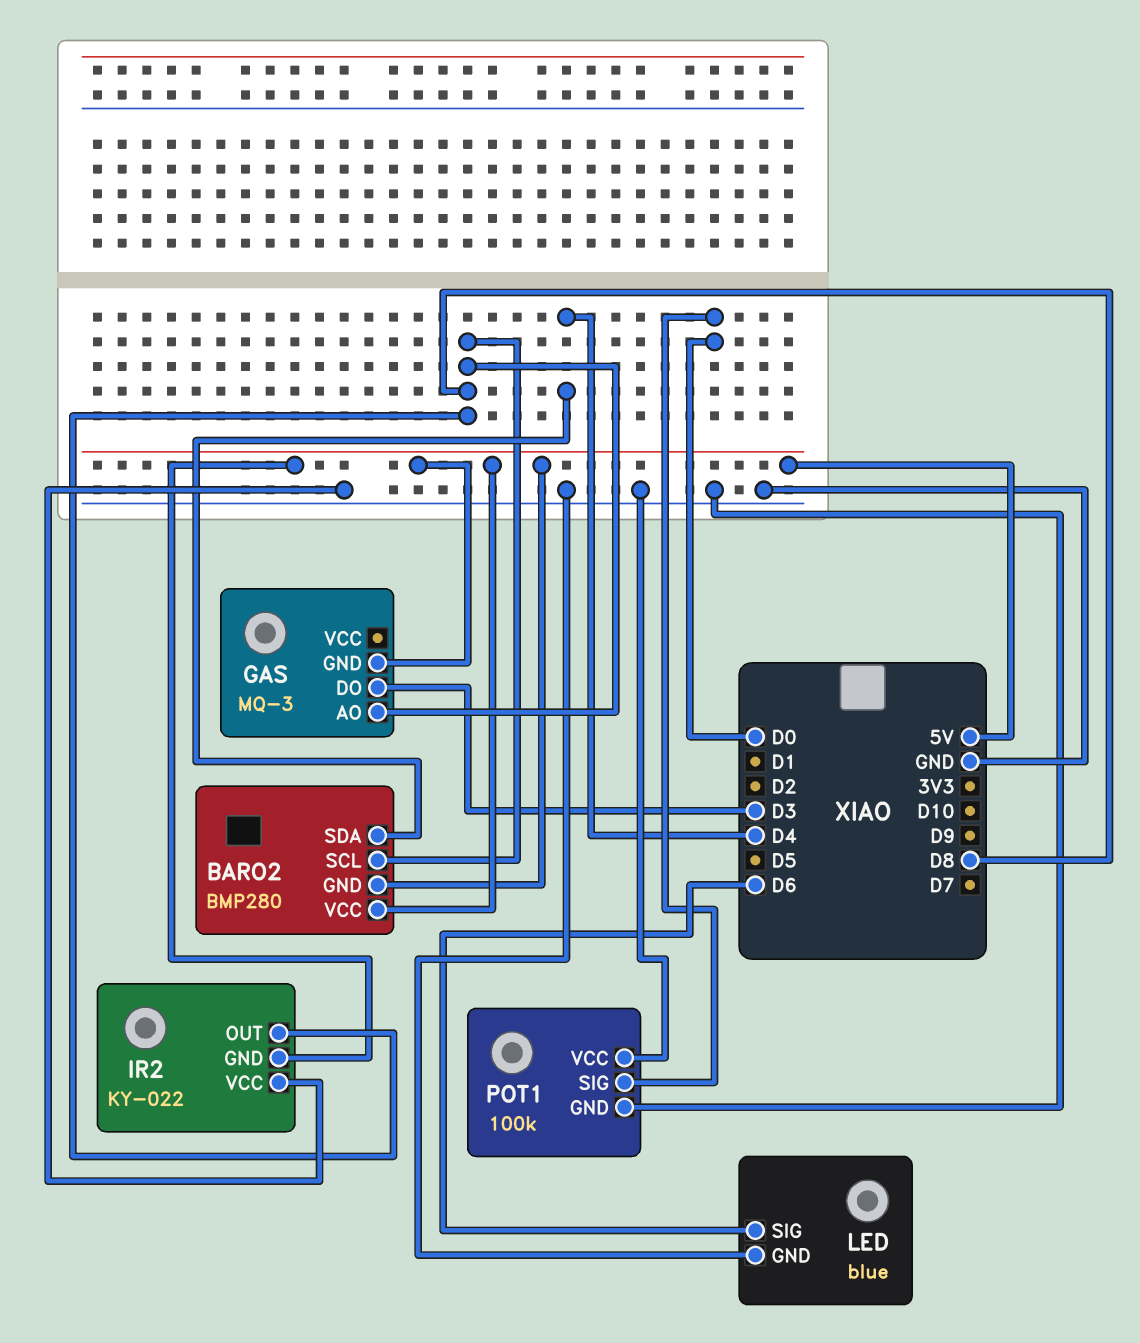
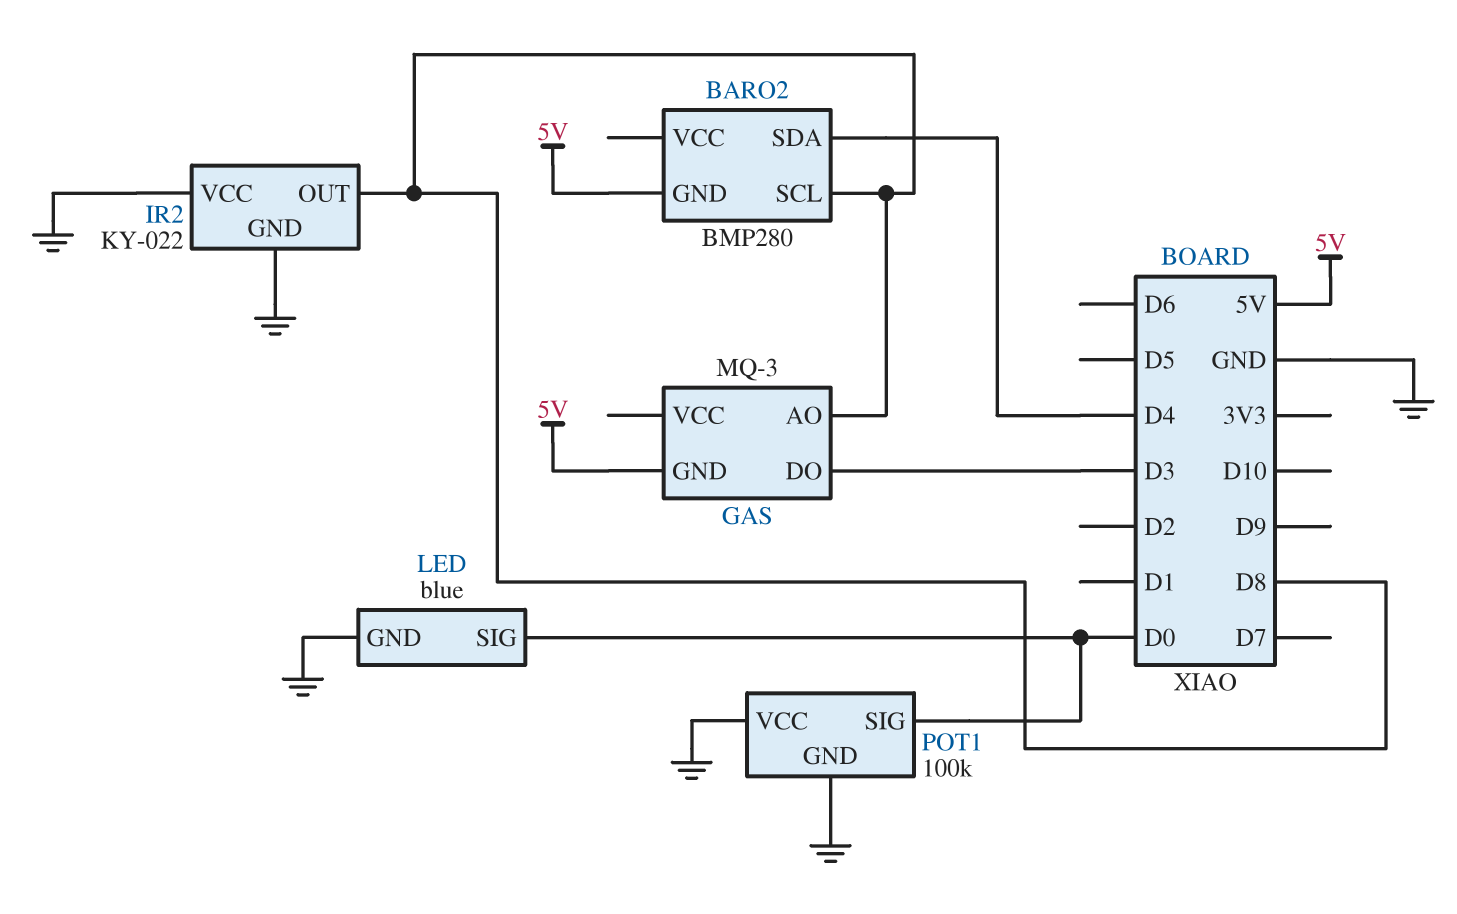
BARO2 pin VCC: 5V -> none
IR2 pin GND: 5V -> GND
LED pin SIG: D6 -> D0

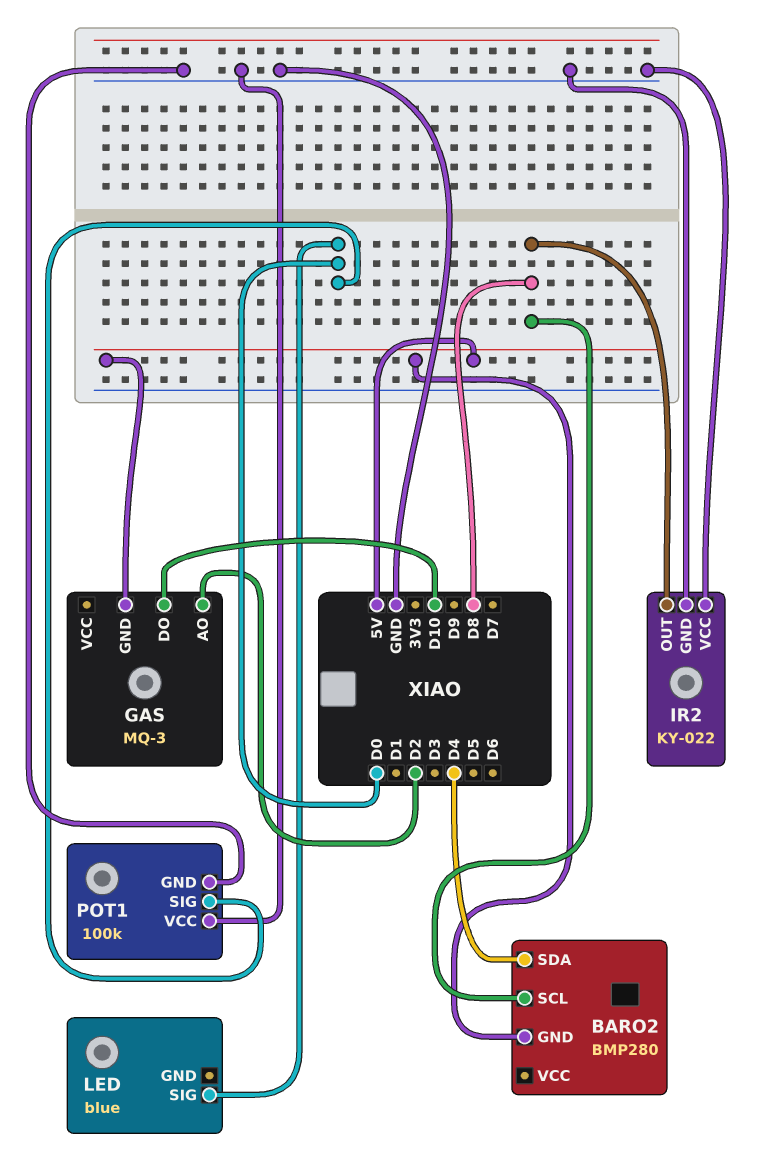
GAS pin AO: D8 -> D2
GAS pin DO: D3 -> D10
LED pin GND: GND -> none

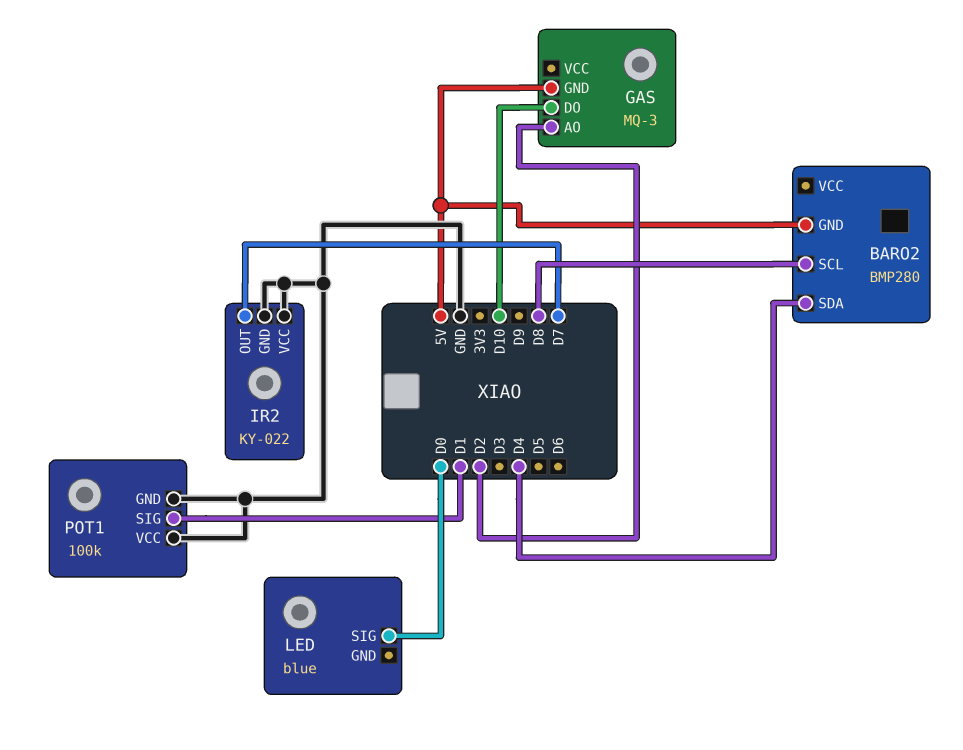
IR2 pin OUT: D8 -> D7
POT1 pin SIG: D0 -> D1

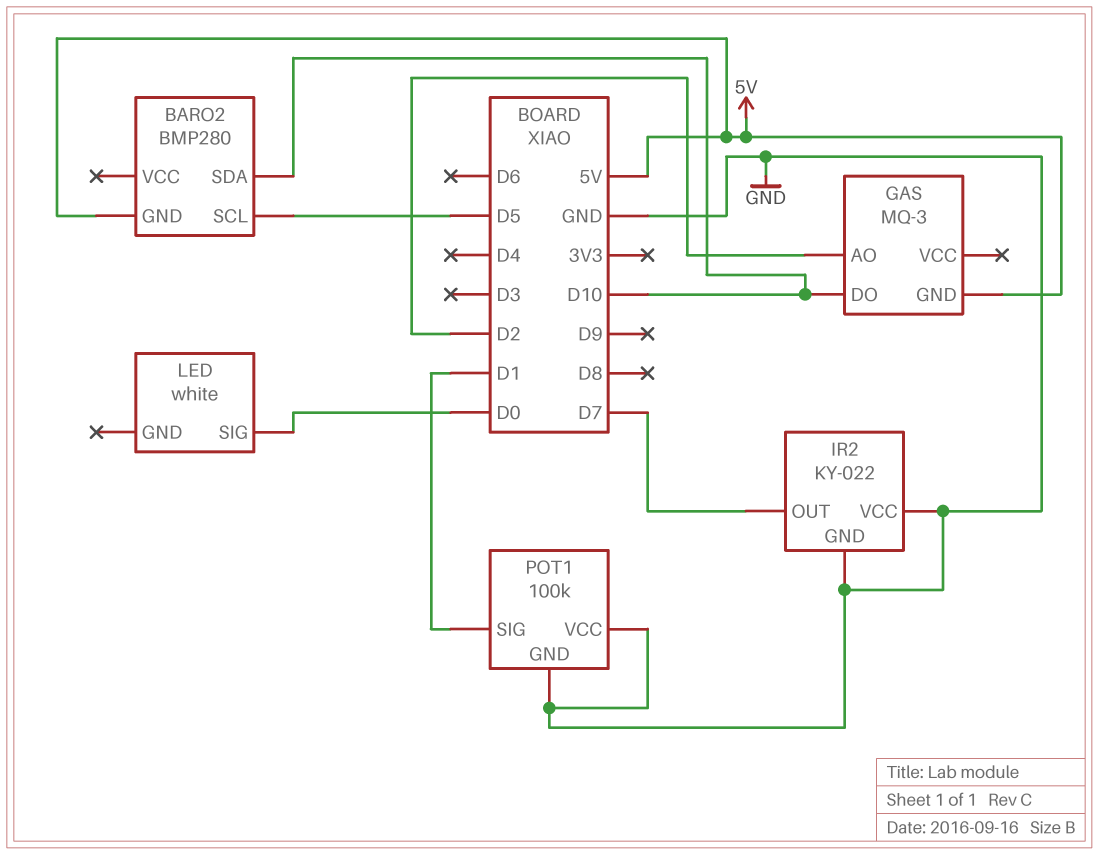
BARO2 pin SCL: D8 -> D5
BARO2 pin SDA: D4 -> D10
LED: blue -> white

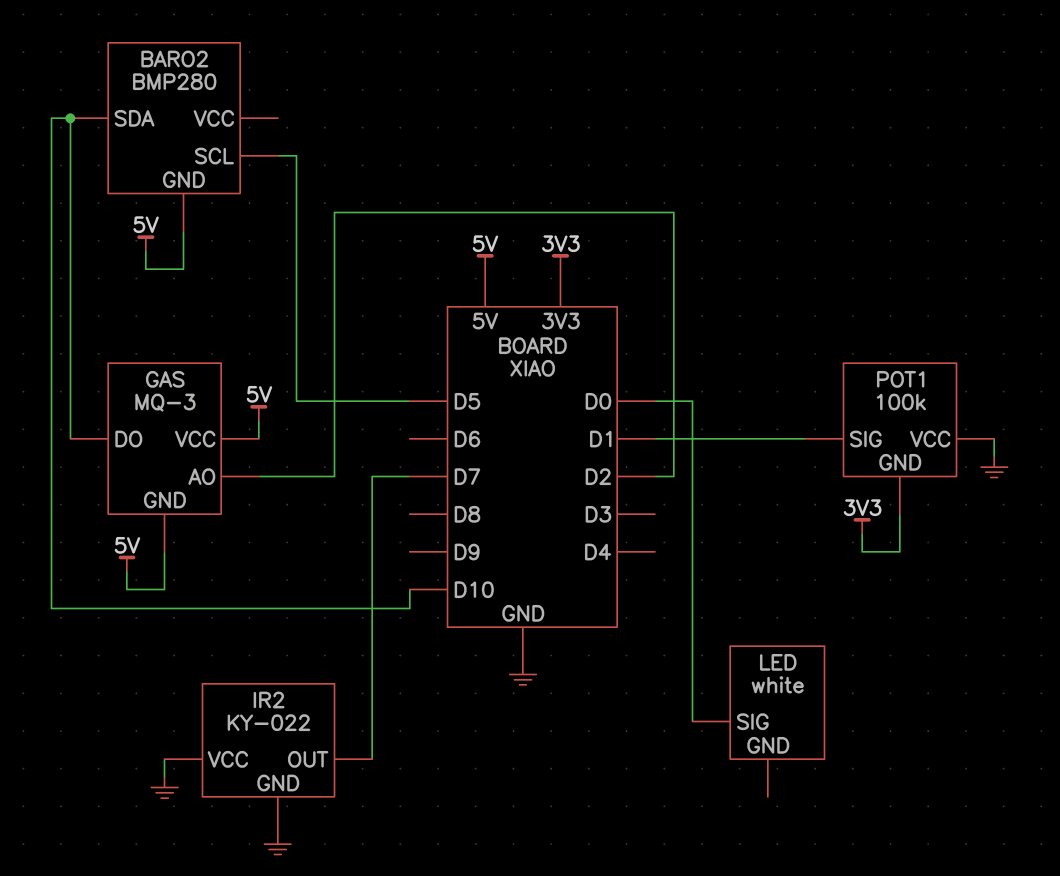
GAS pin VCC: none -> 5V
POT1 pin GND: GND -> 3V3

